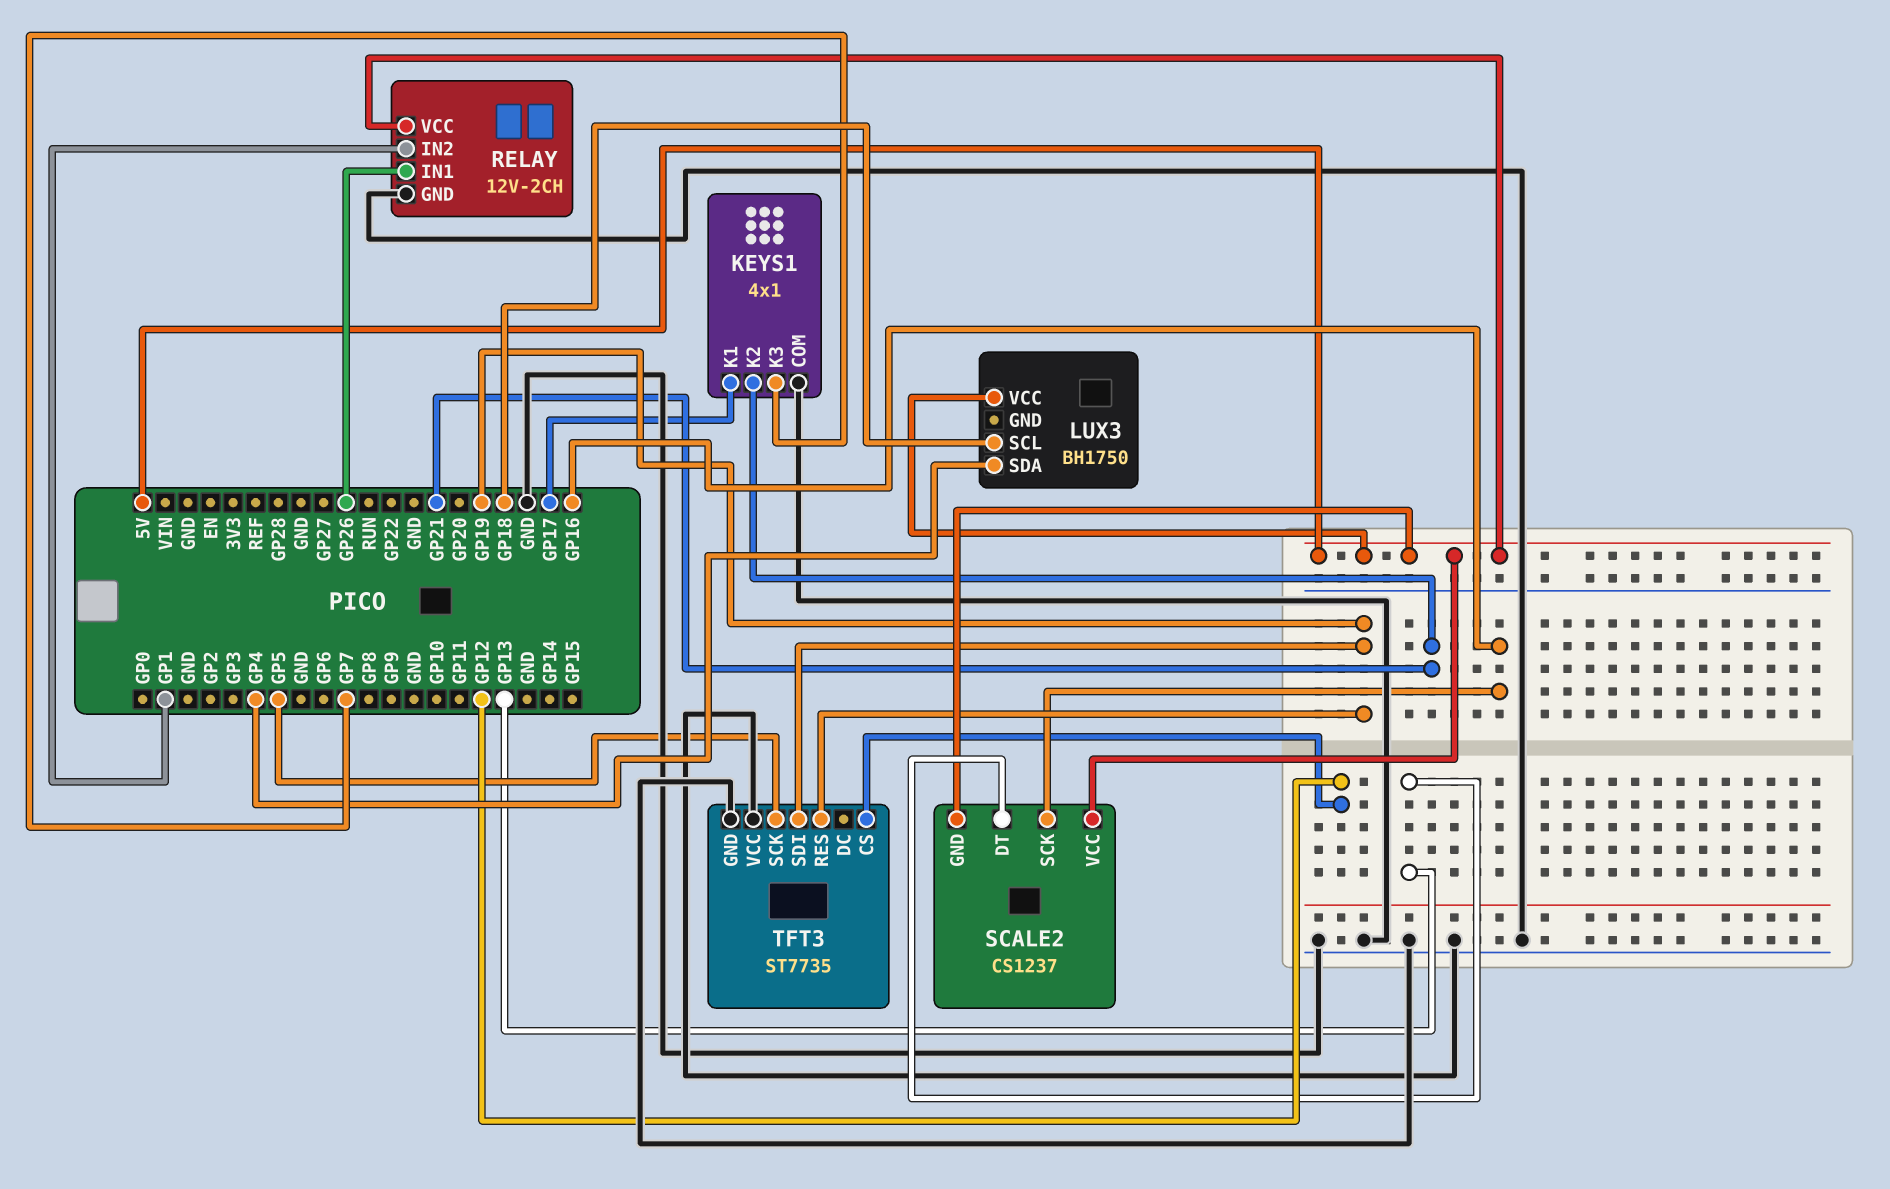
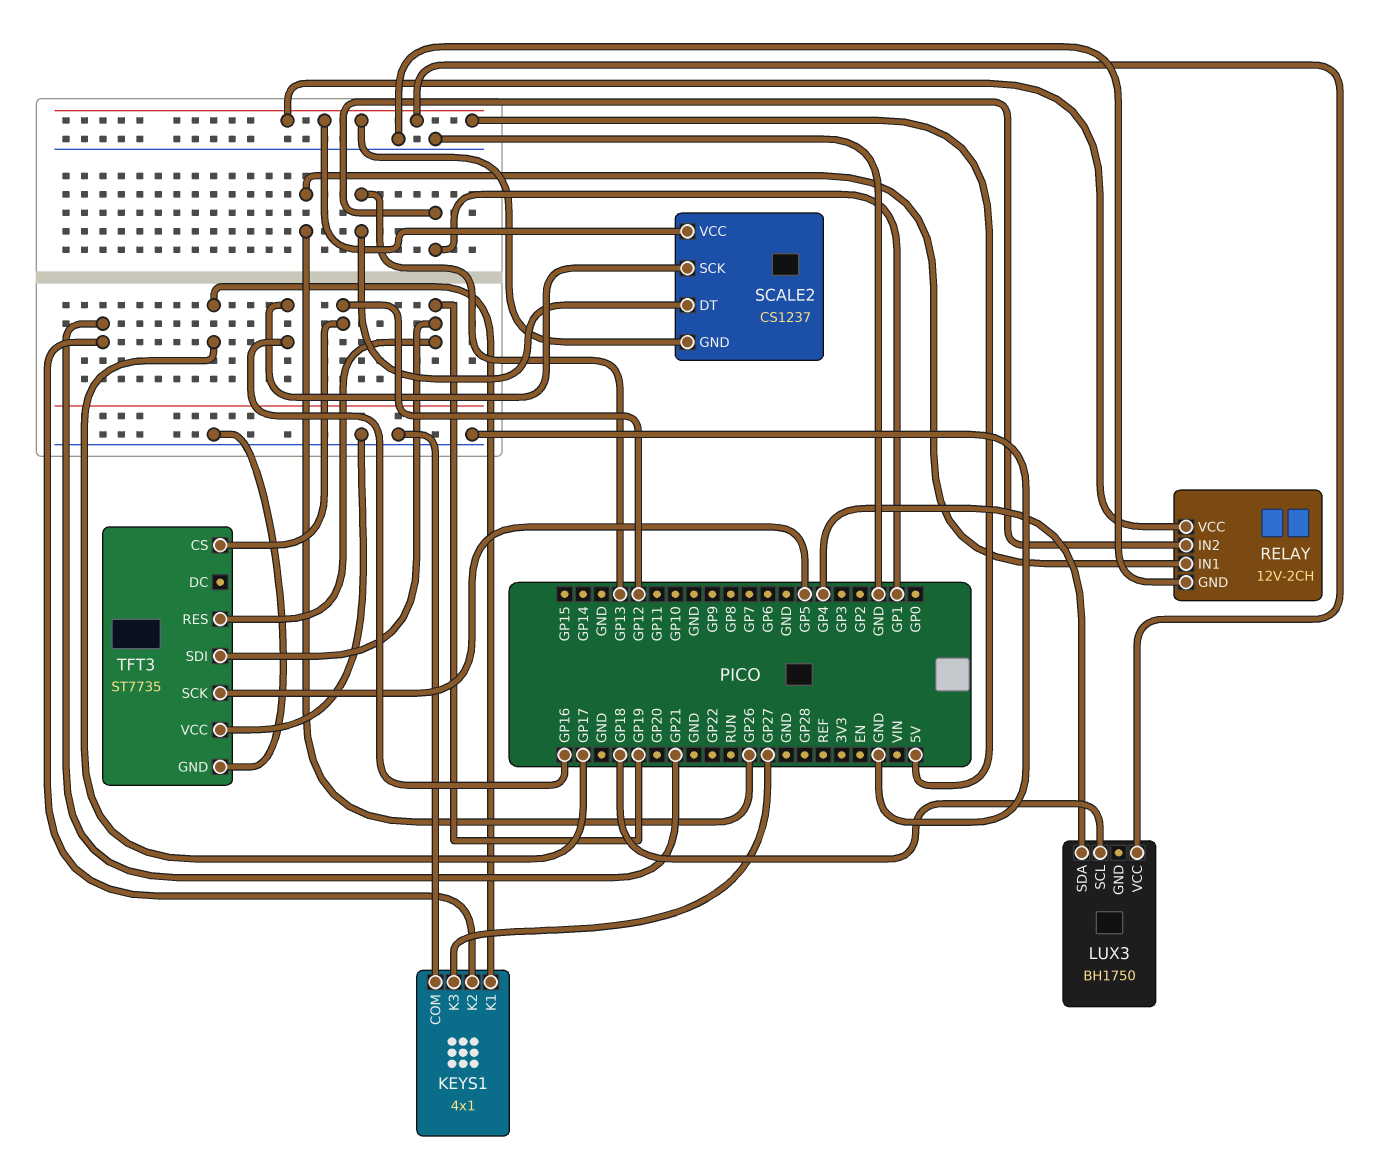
KEYS1 pin K3: GP7 -> GP27

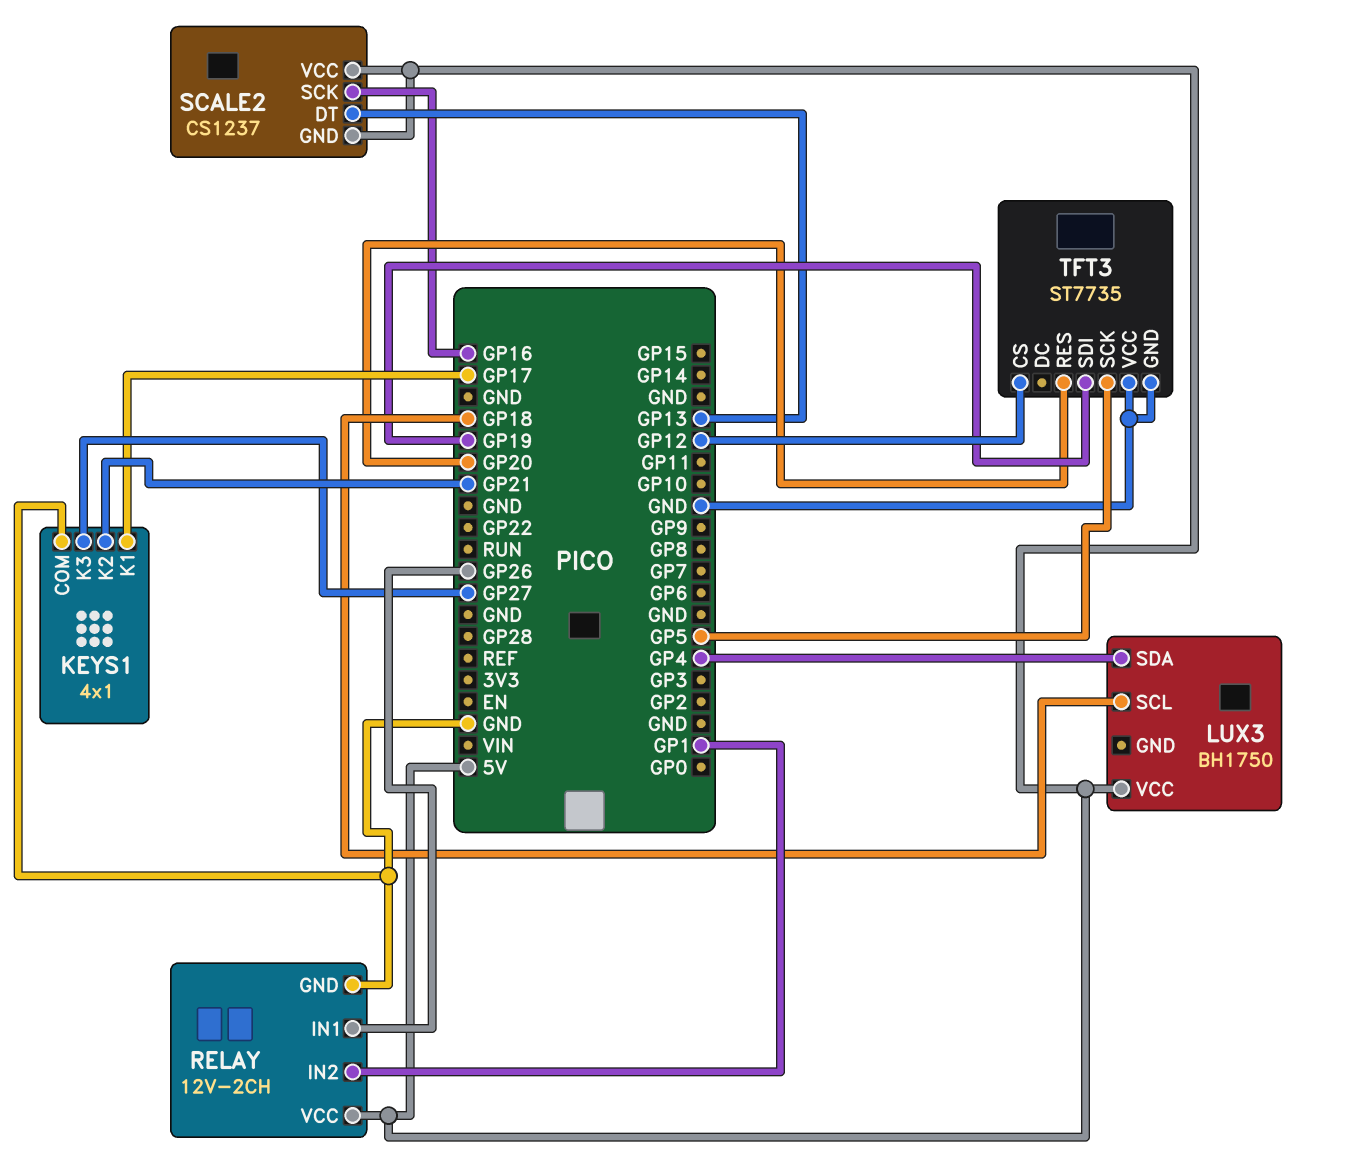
TFT3 pin RES: GP19 -> GP20

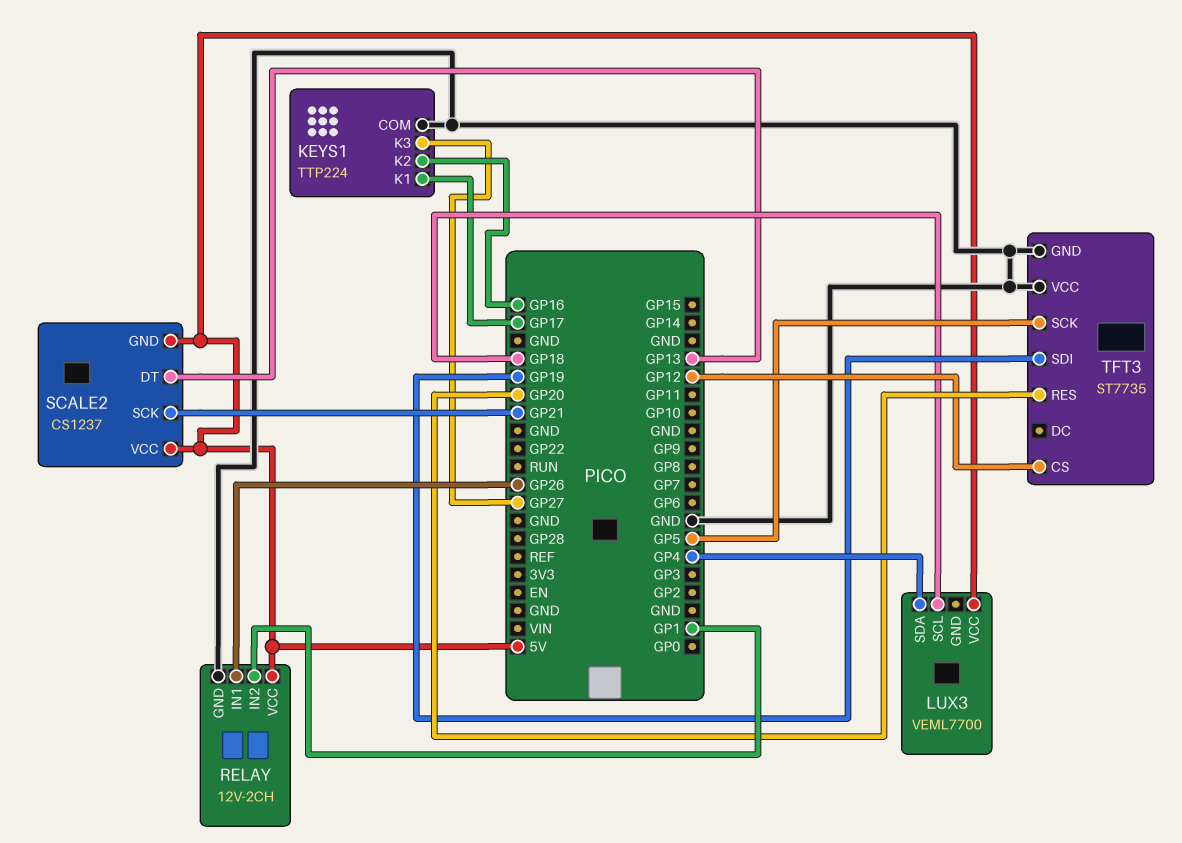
KEYS1: 4x1 -> TTP224
KEYS1 pin K2: GP21 -> GP16
LUX3: BH1750 -> VEML7700
SCALE2 pin SCK: GP16 -> GP21

